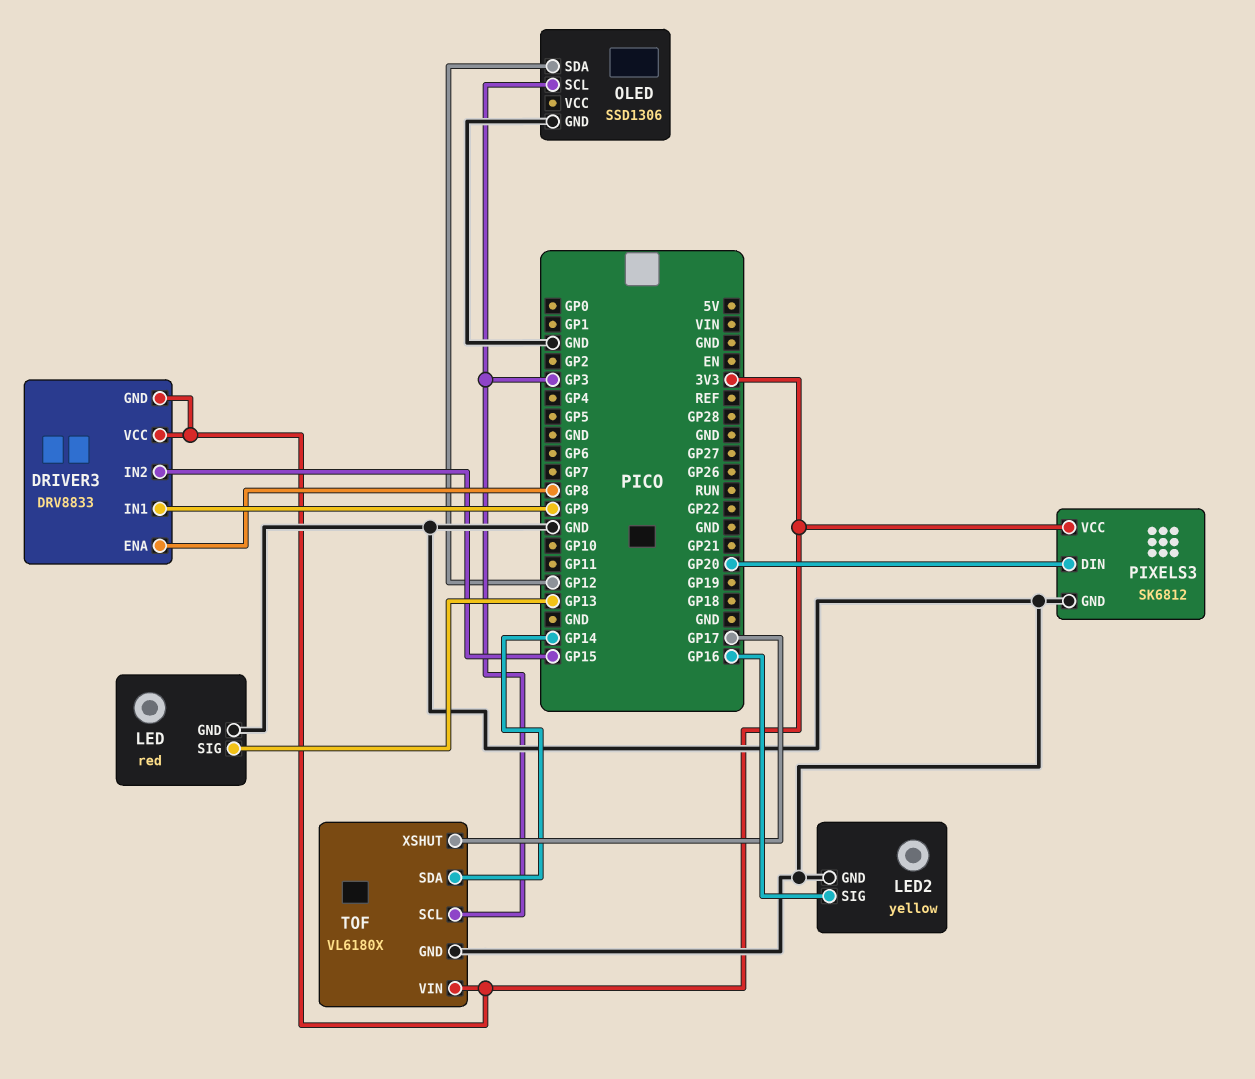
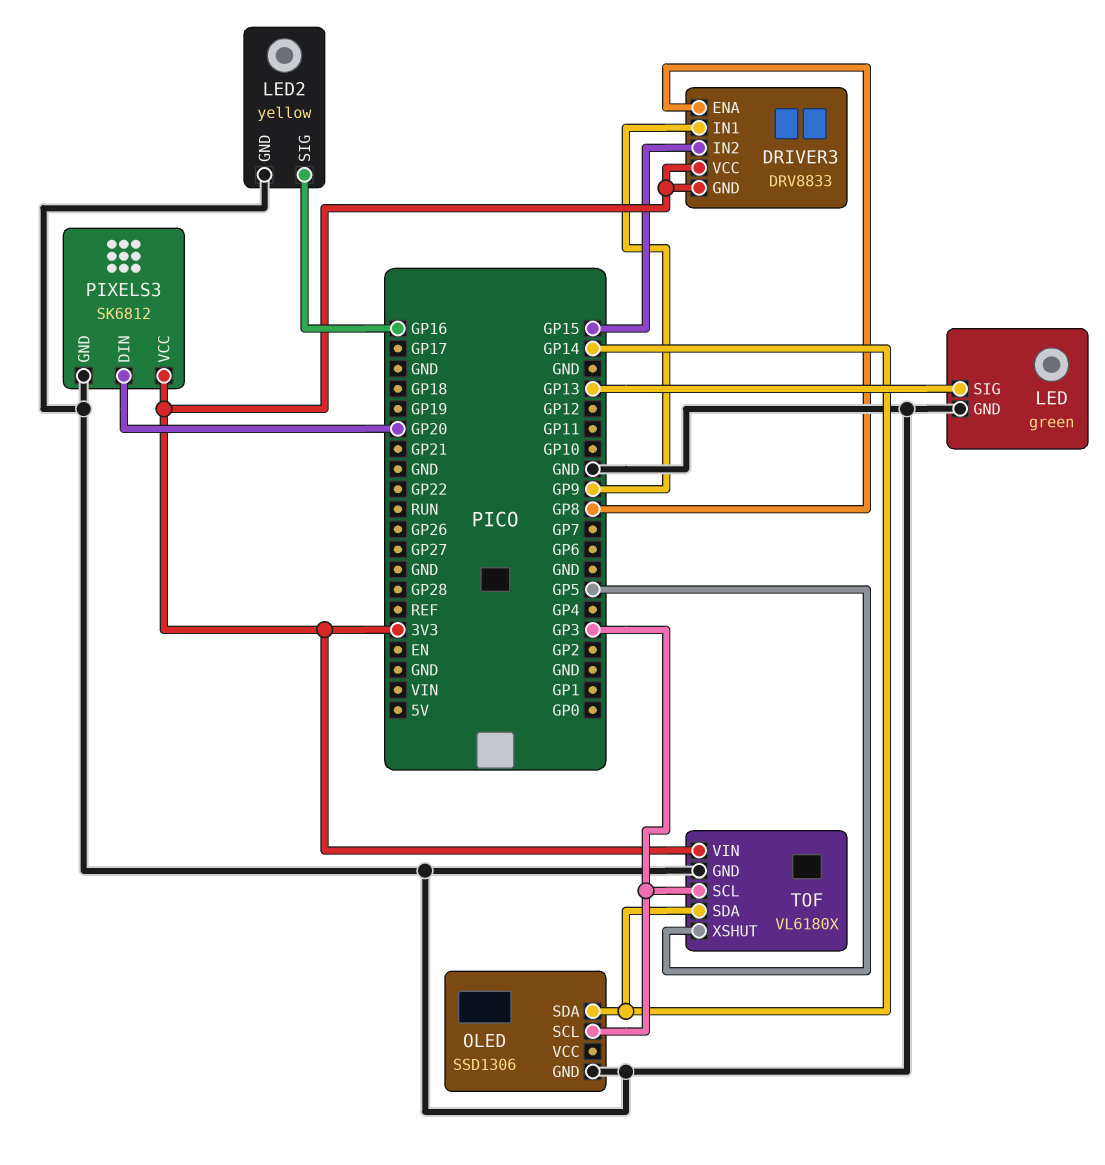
LED: red -> green
OLED pin SDA: GP12 -> GP14
TOF pin XSHUT: GP17 -> GP5

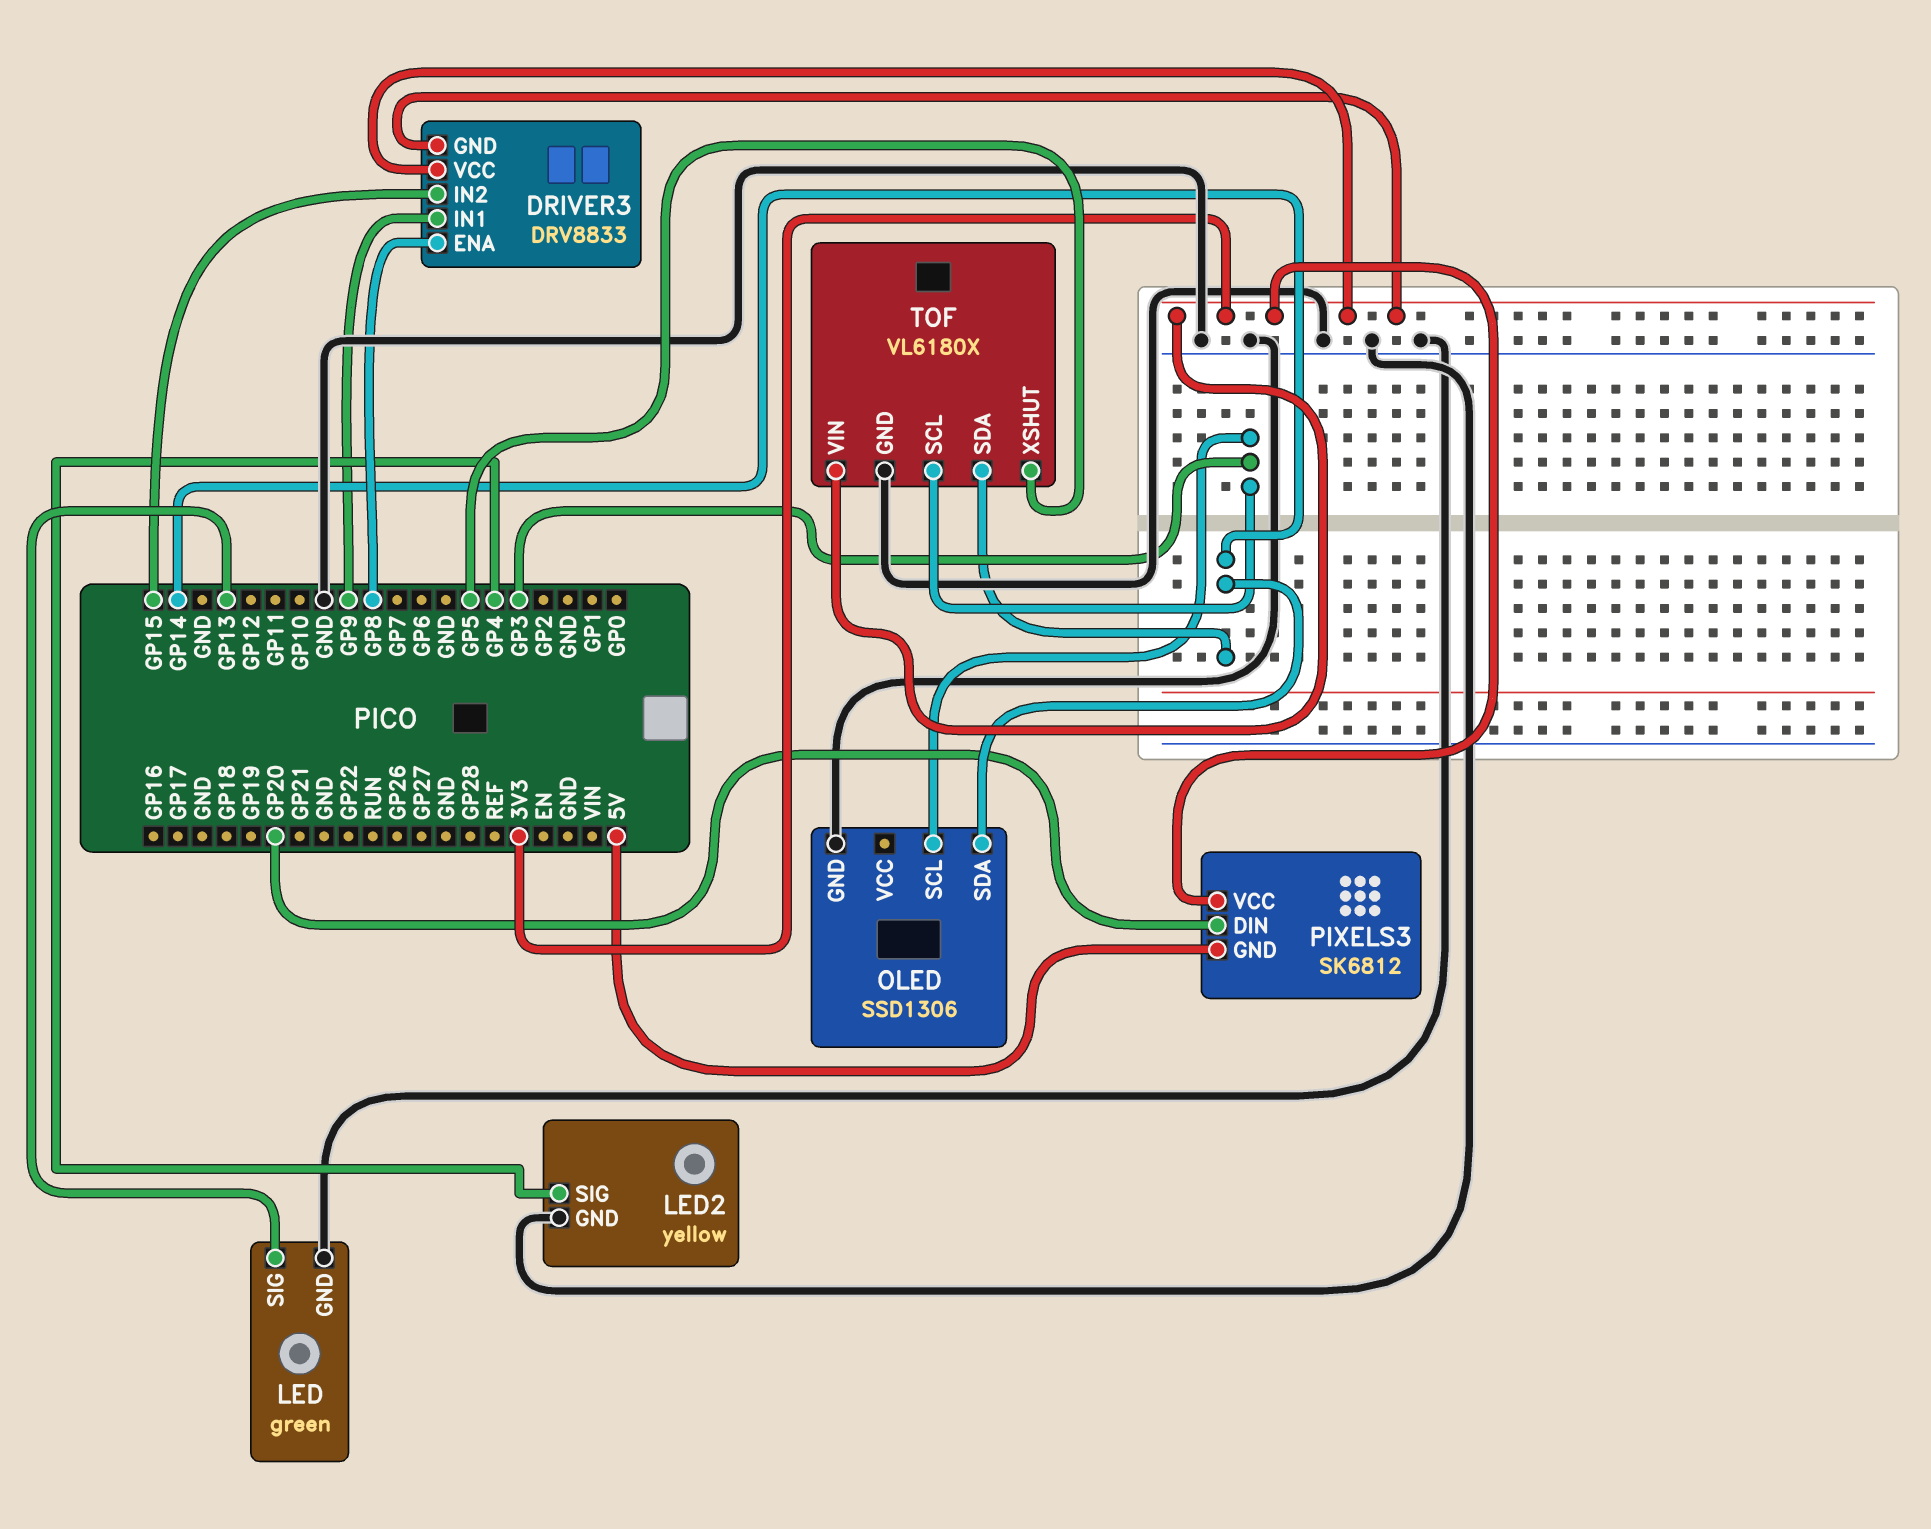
LED2 pin SIG: GP16 -> GP4
PIXELS3 pin GND: GND -> 5V

